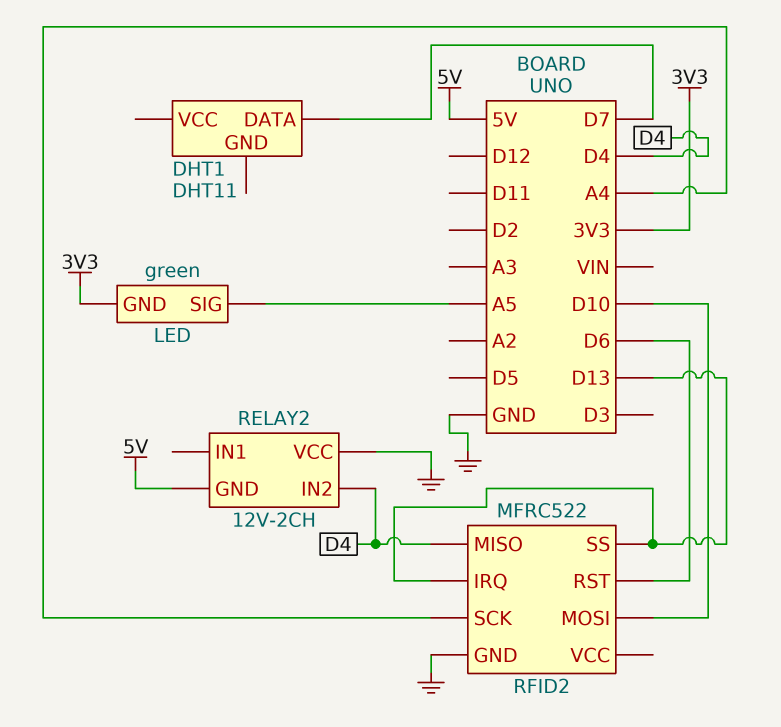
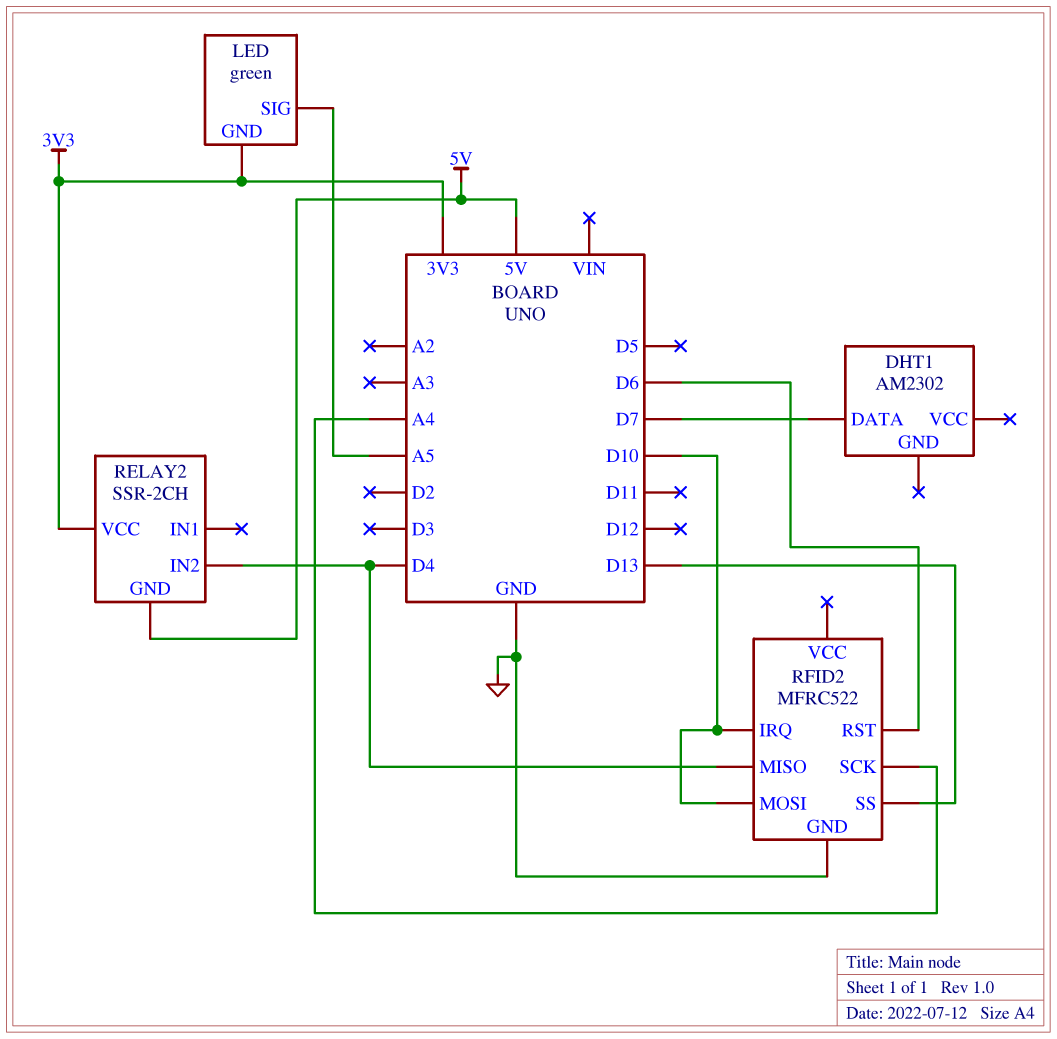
DHT1: DHT11 -> AM2302
RELAY2: 12V-2CH -> SSR-2CH
RELAY2 pin VCC: GND -> 3V3
RFID2 pin IRQ: D13 -> D10

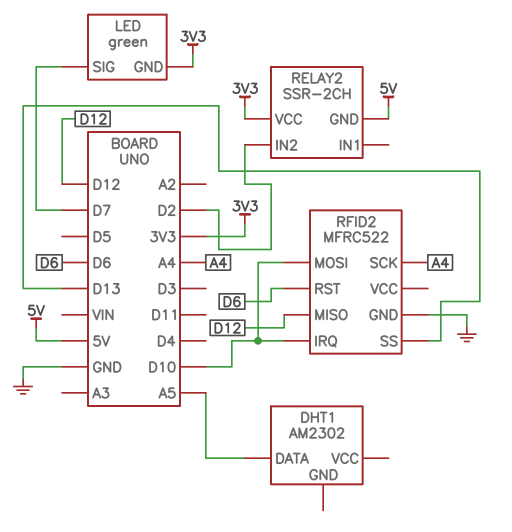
DHT1 pin DATA: D7 -> A5
LED pin SIG: A5 -> D7
RELAY2 pin IN2: D4 -> D2
RFID2 pin MISO: D4 -> D12

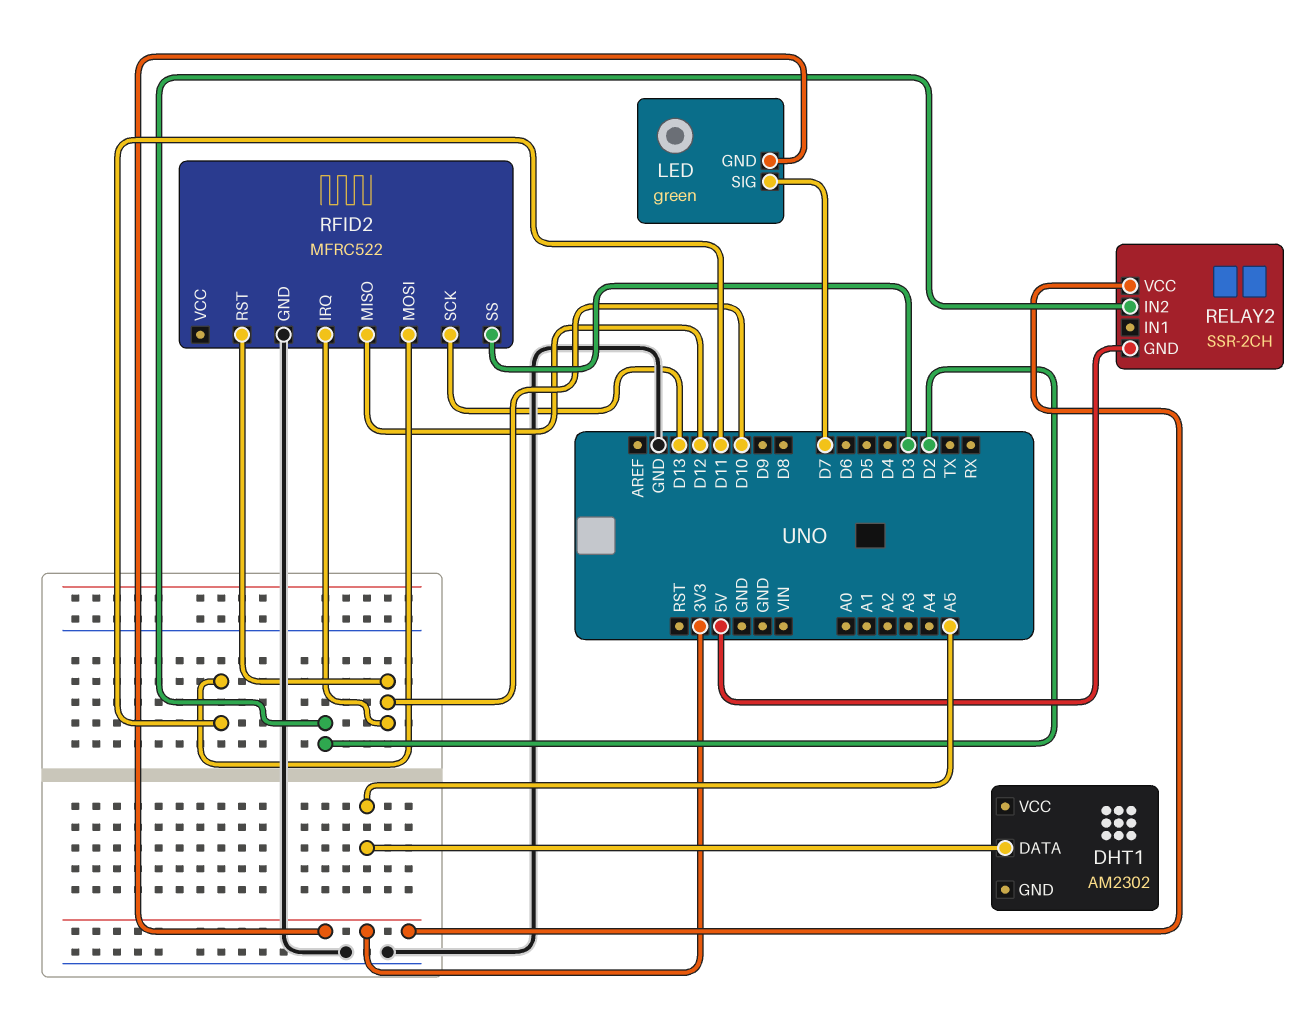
RFID2 pin MOSI: D10 -> D11
RFID2 pin RST: D6 -> D10
RFID2 pin SCK: A4 -> D13
RFID2 pin SS: D13 -> D3

